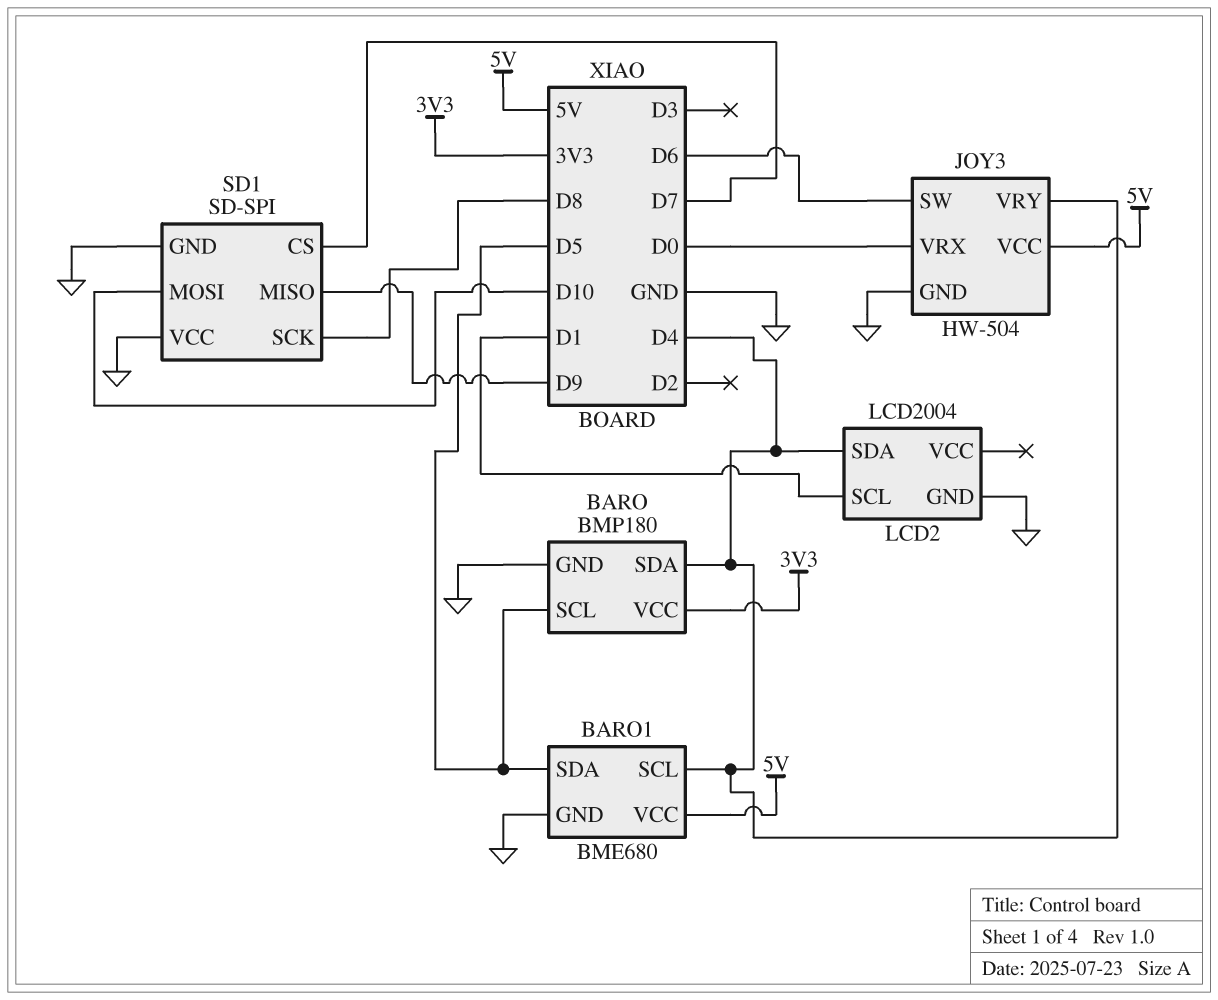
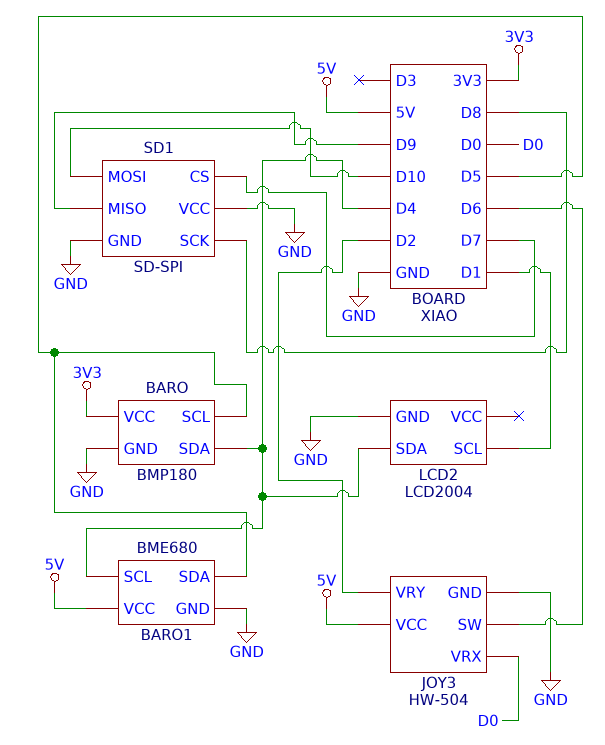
JOY3 pin VRY: D4 -> D2

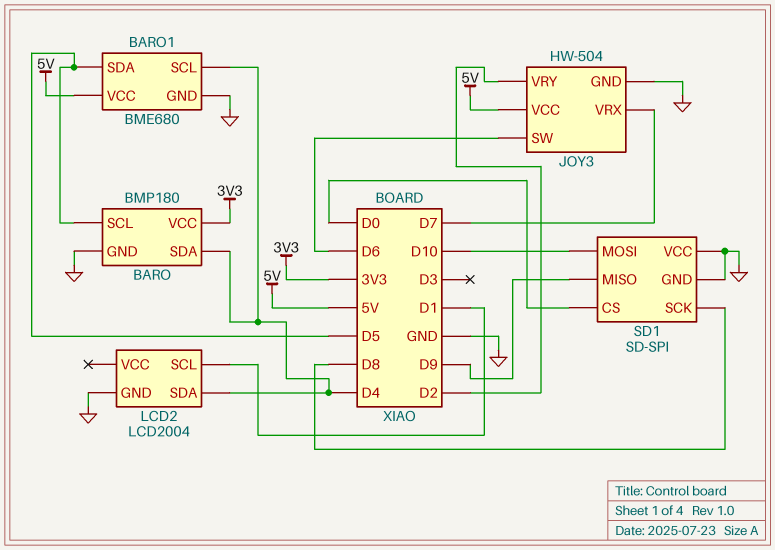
JOY3 pin VRX: D0 -> D7
SD1 pin CS: D7 -> D0

